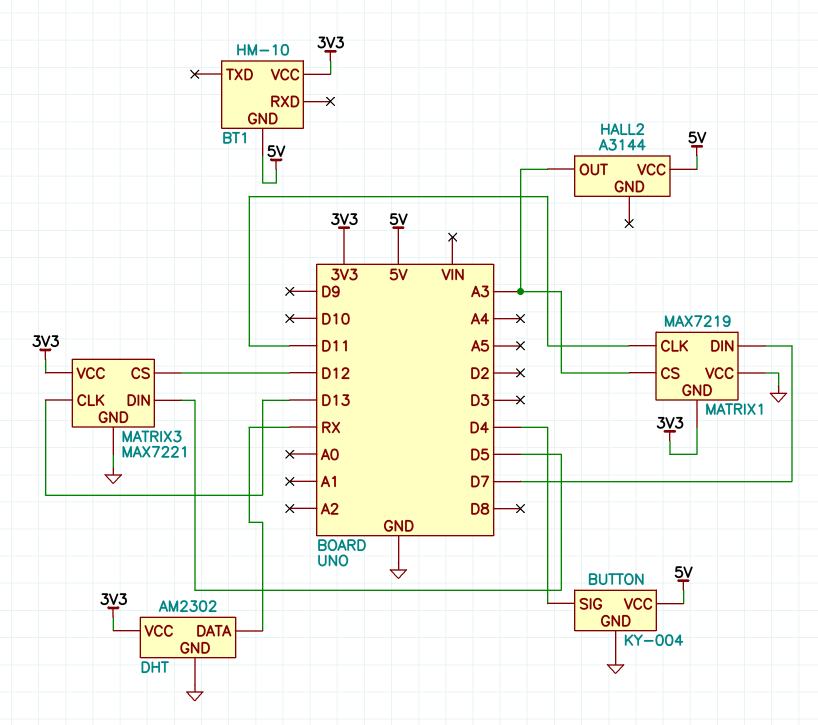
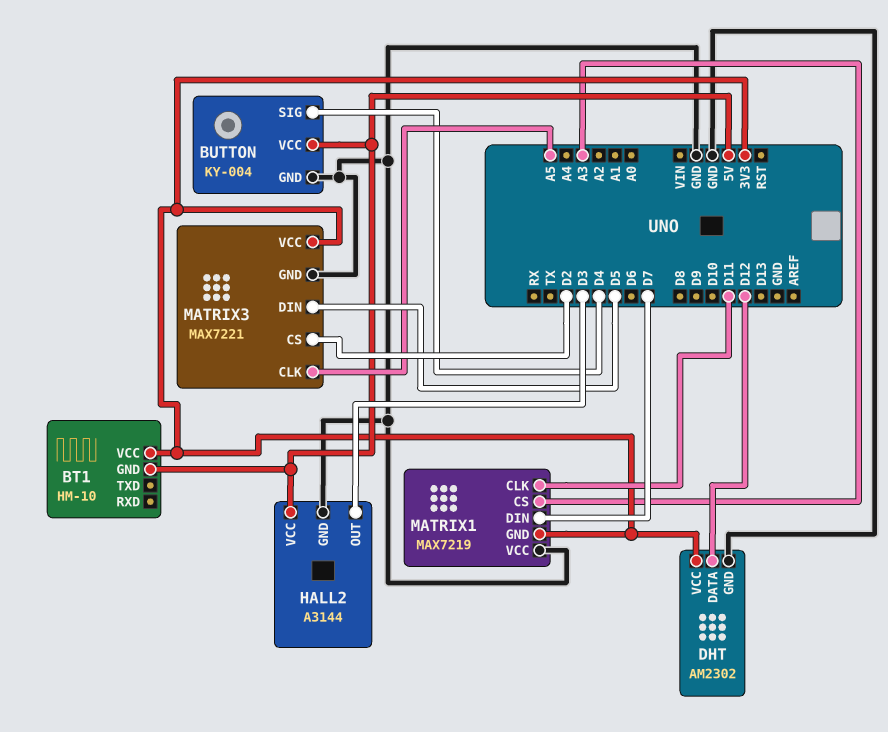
DHT pin DATA: RX -> D12
HALL2 pin GND: none -> GND
HALL2 pin OUT: A3 -> D3
MATRIX3 pin CLK: D13 -> A5
MATRIX3 pin CS: D12 -> D2

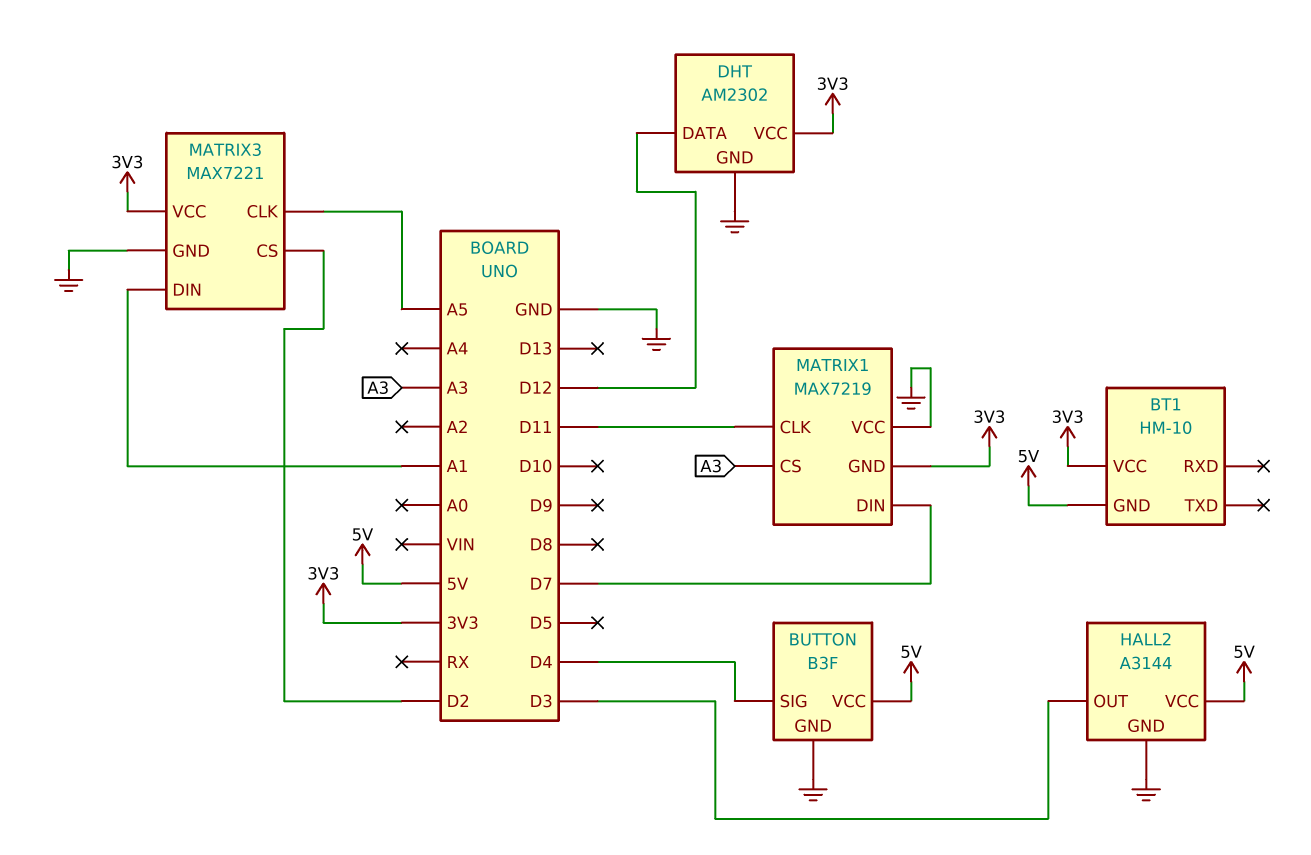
BUTTON: KY-004 -> B3F
MATRIX3 pin DIN: D5 -> A1

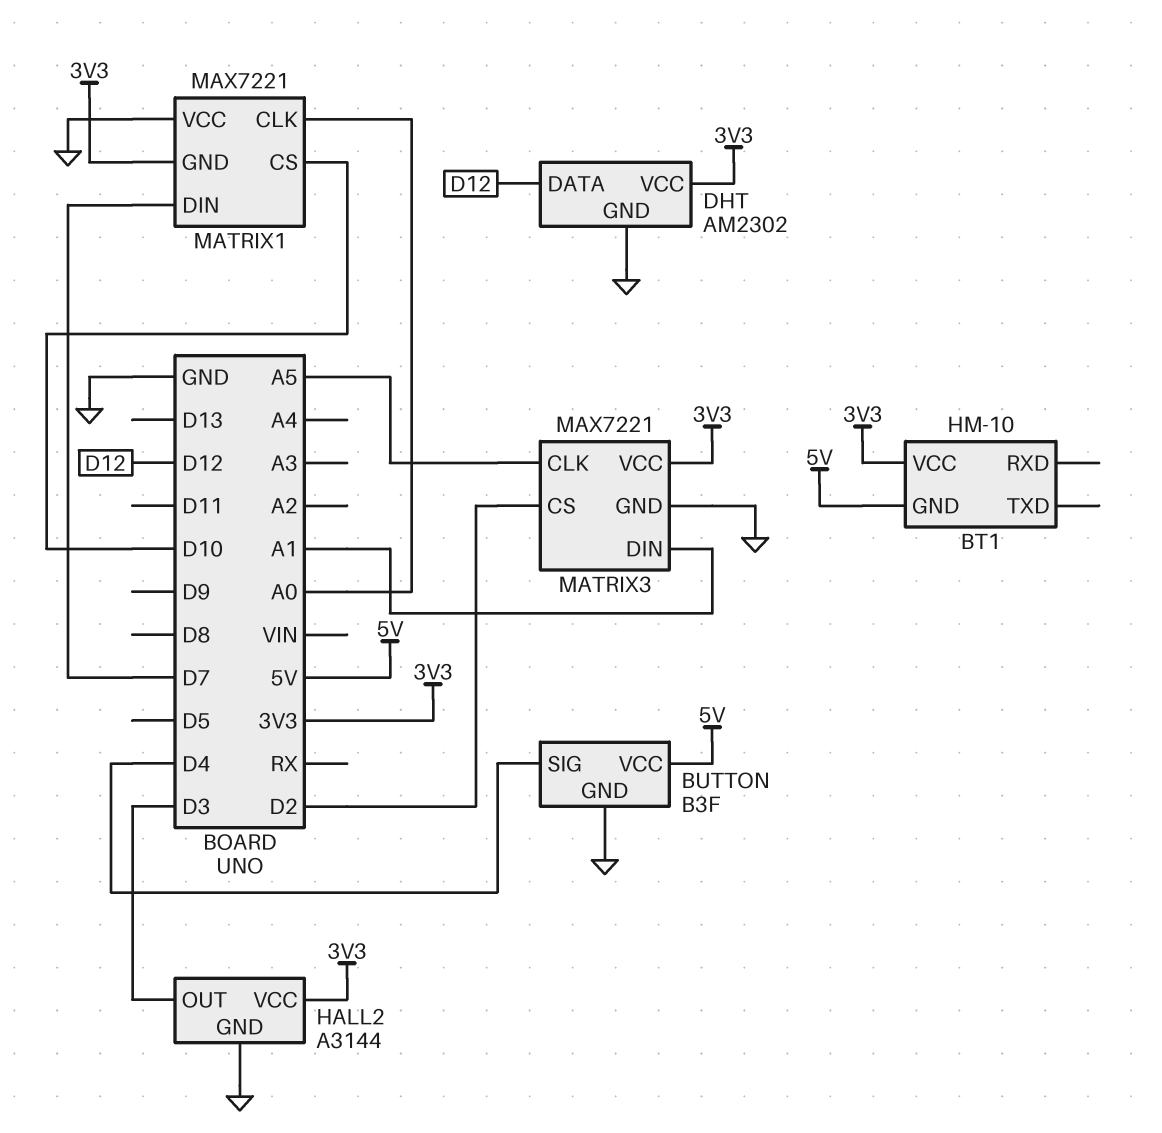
HALL2 pin VCC: 5V -> 3V3
MATRIX1: MAX7219 -> MAX7221
MATRIX1 pin CLK: D11 -> A0
MATRIX1 pin CS: A3 -> D10

